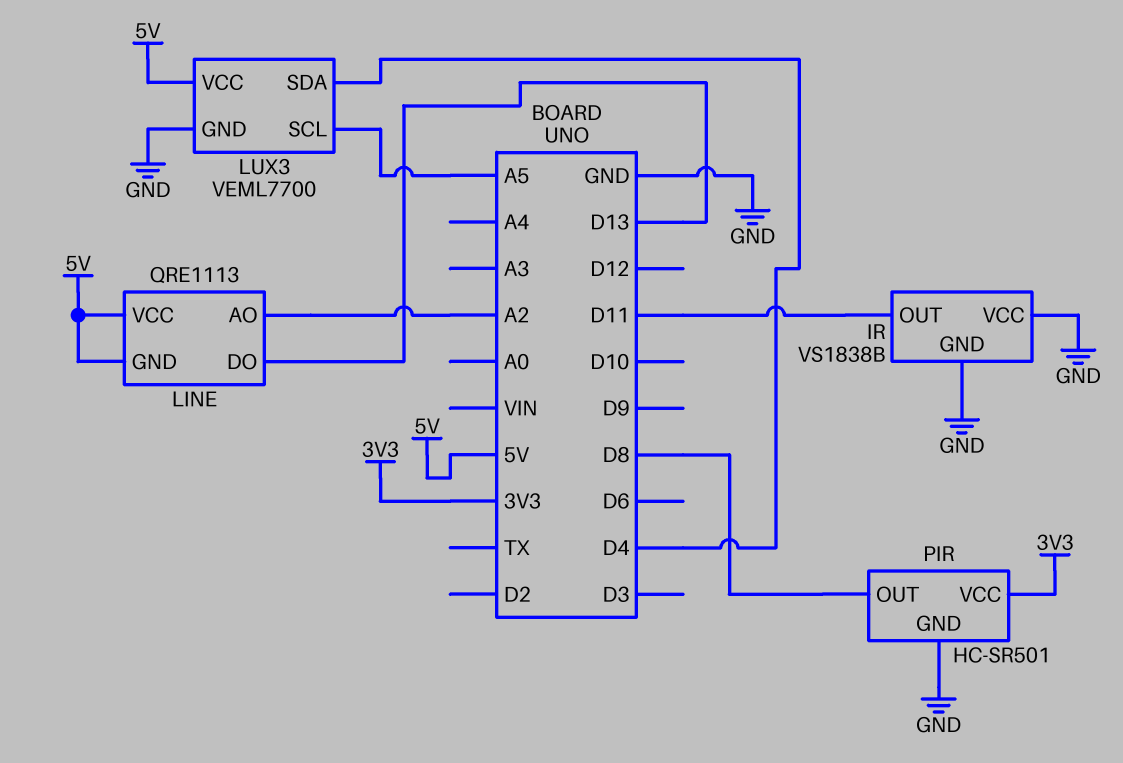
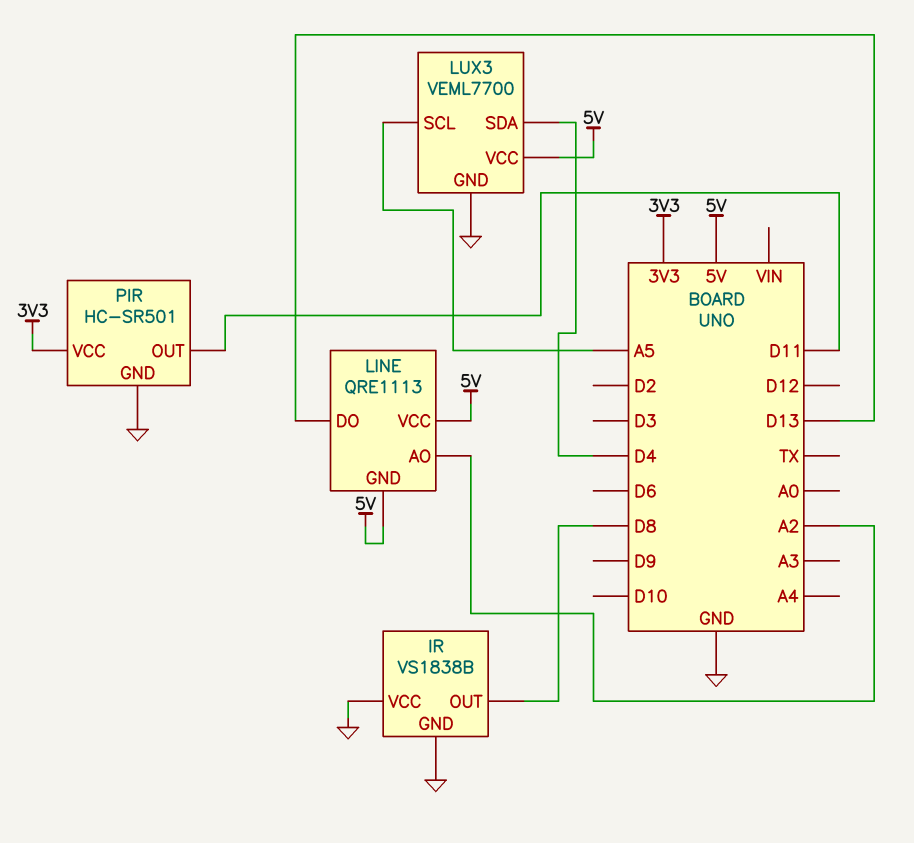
IR pin OUT: D11 -> D8
PIR pin OUT: D8 -> D11

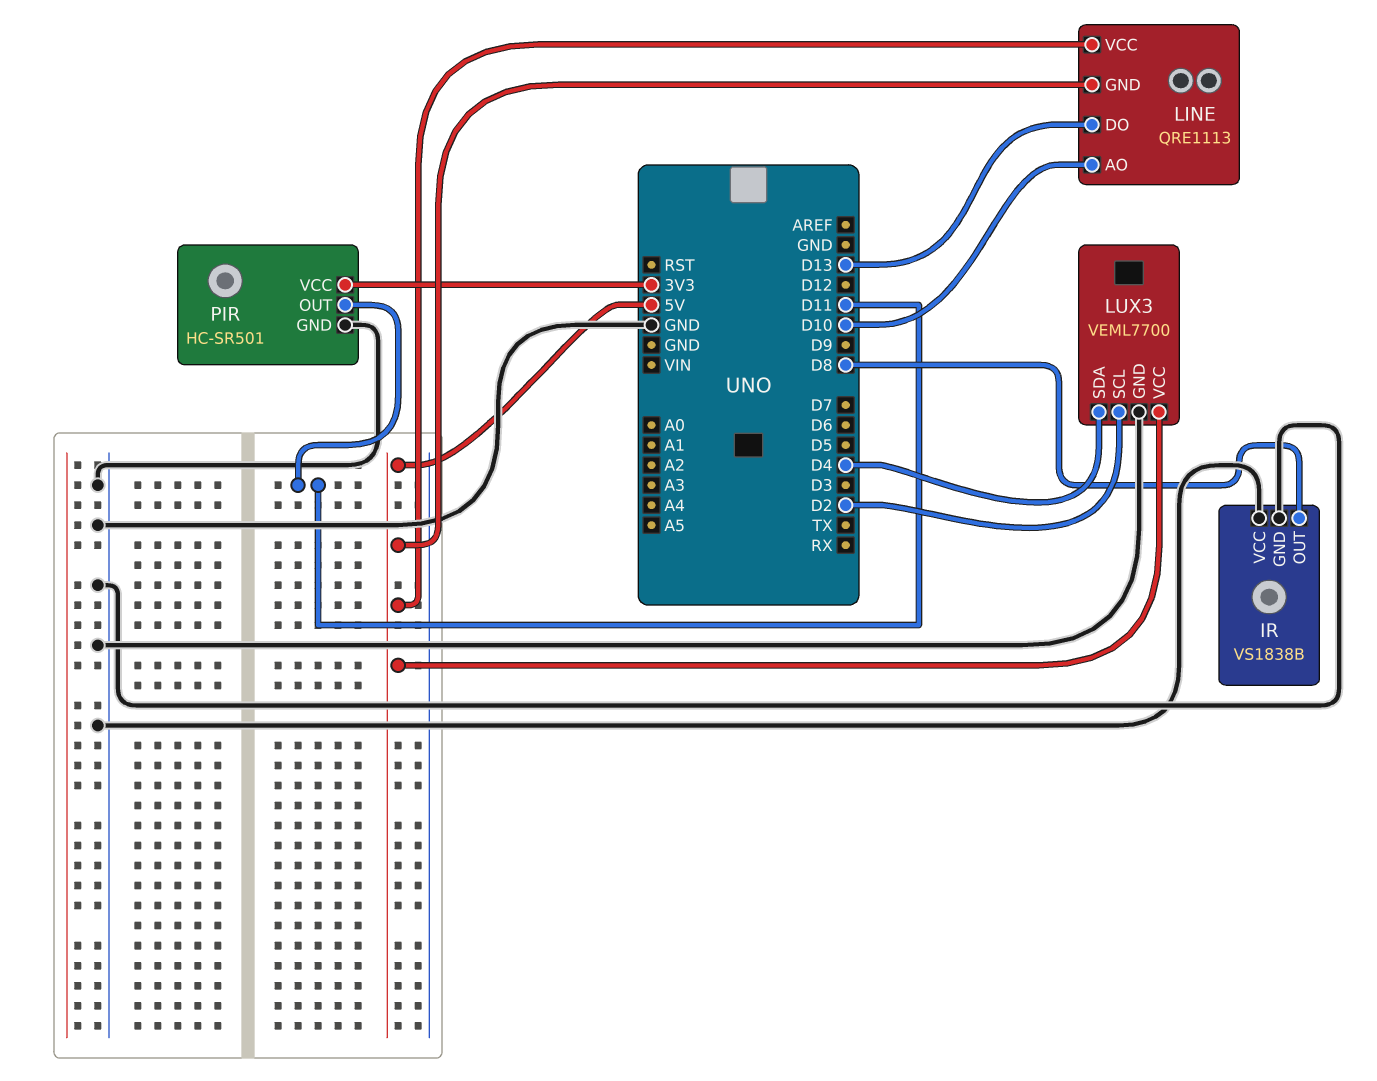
LINE pin AO: A2 -> D10
LUX3 pin SCL: A5 -> D2

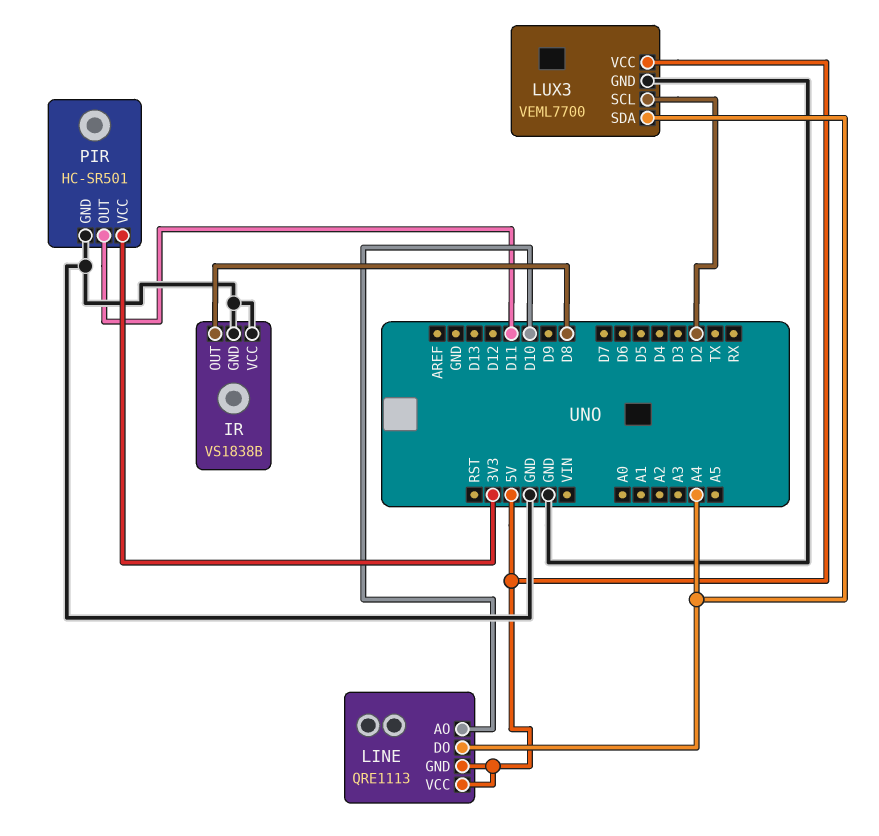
LINE pin DO: D13 -> A4
LUX3 pin SDA: D4 -> A4

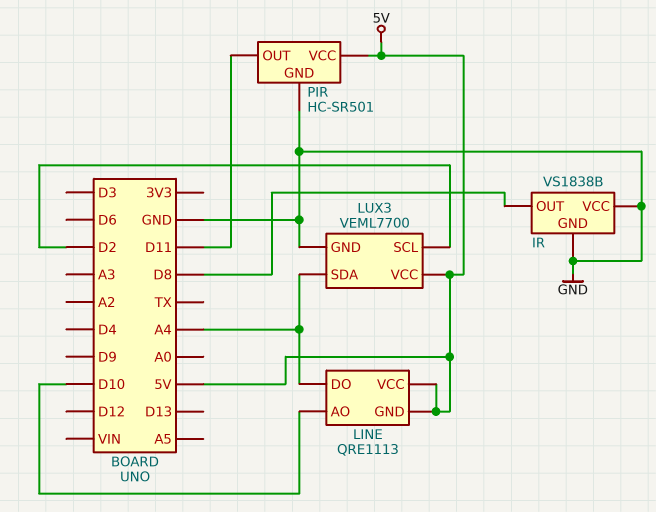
PIR pin VCC: 3V3 -> 5V

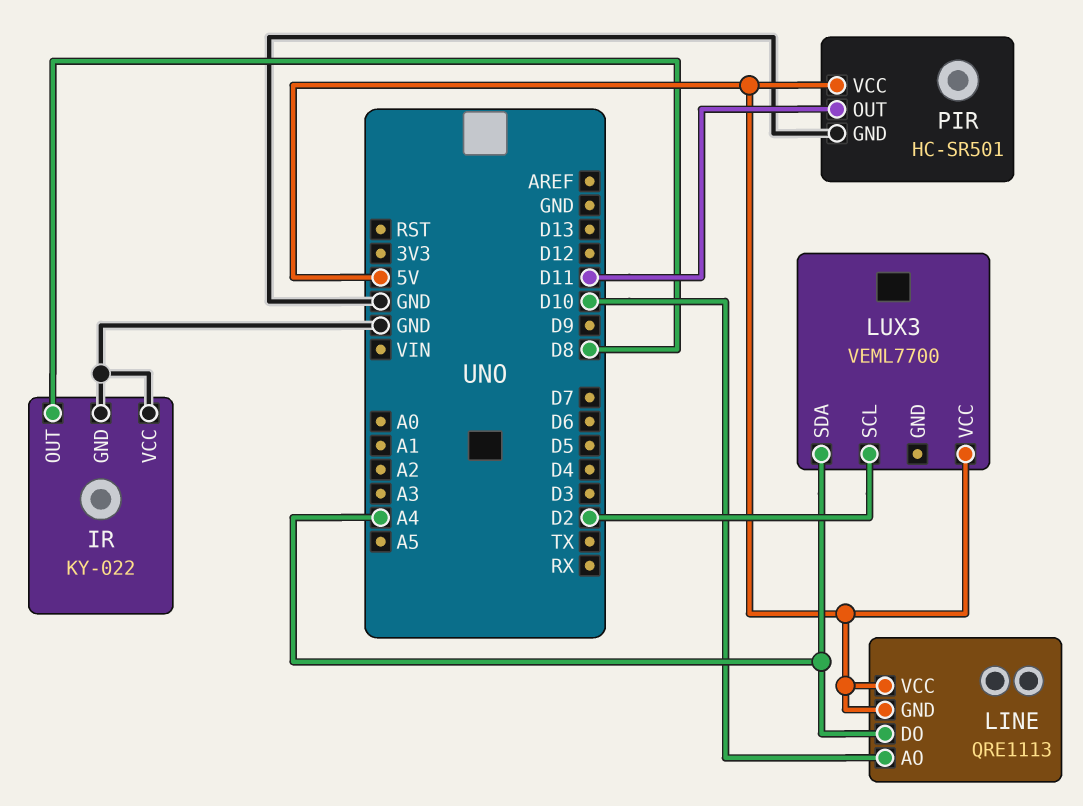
IR: VS1838B -> KY-022
LUX3 pin GND: GND -> none

